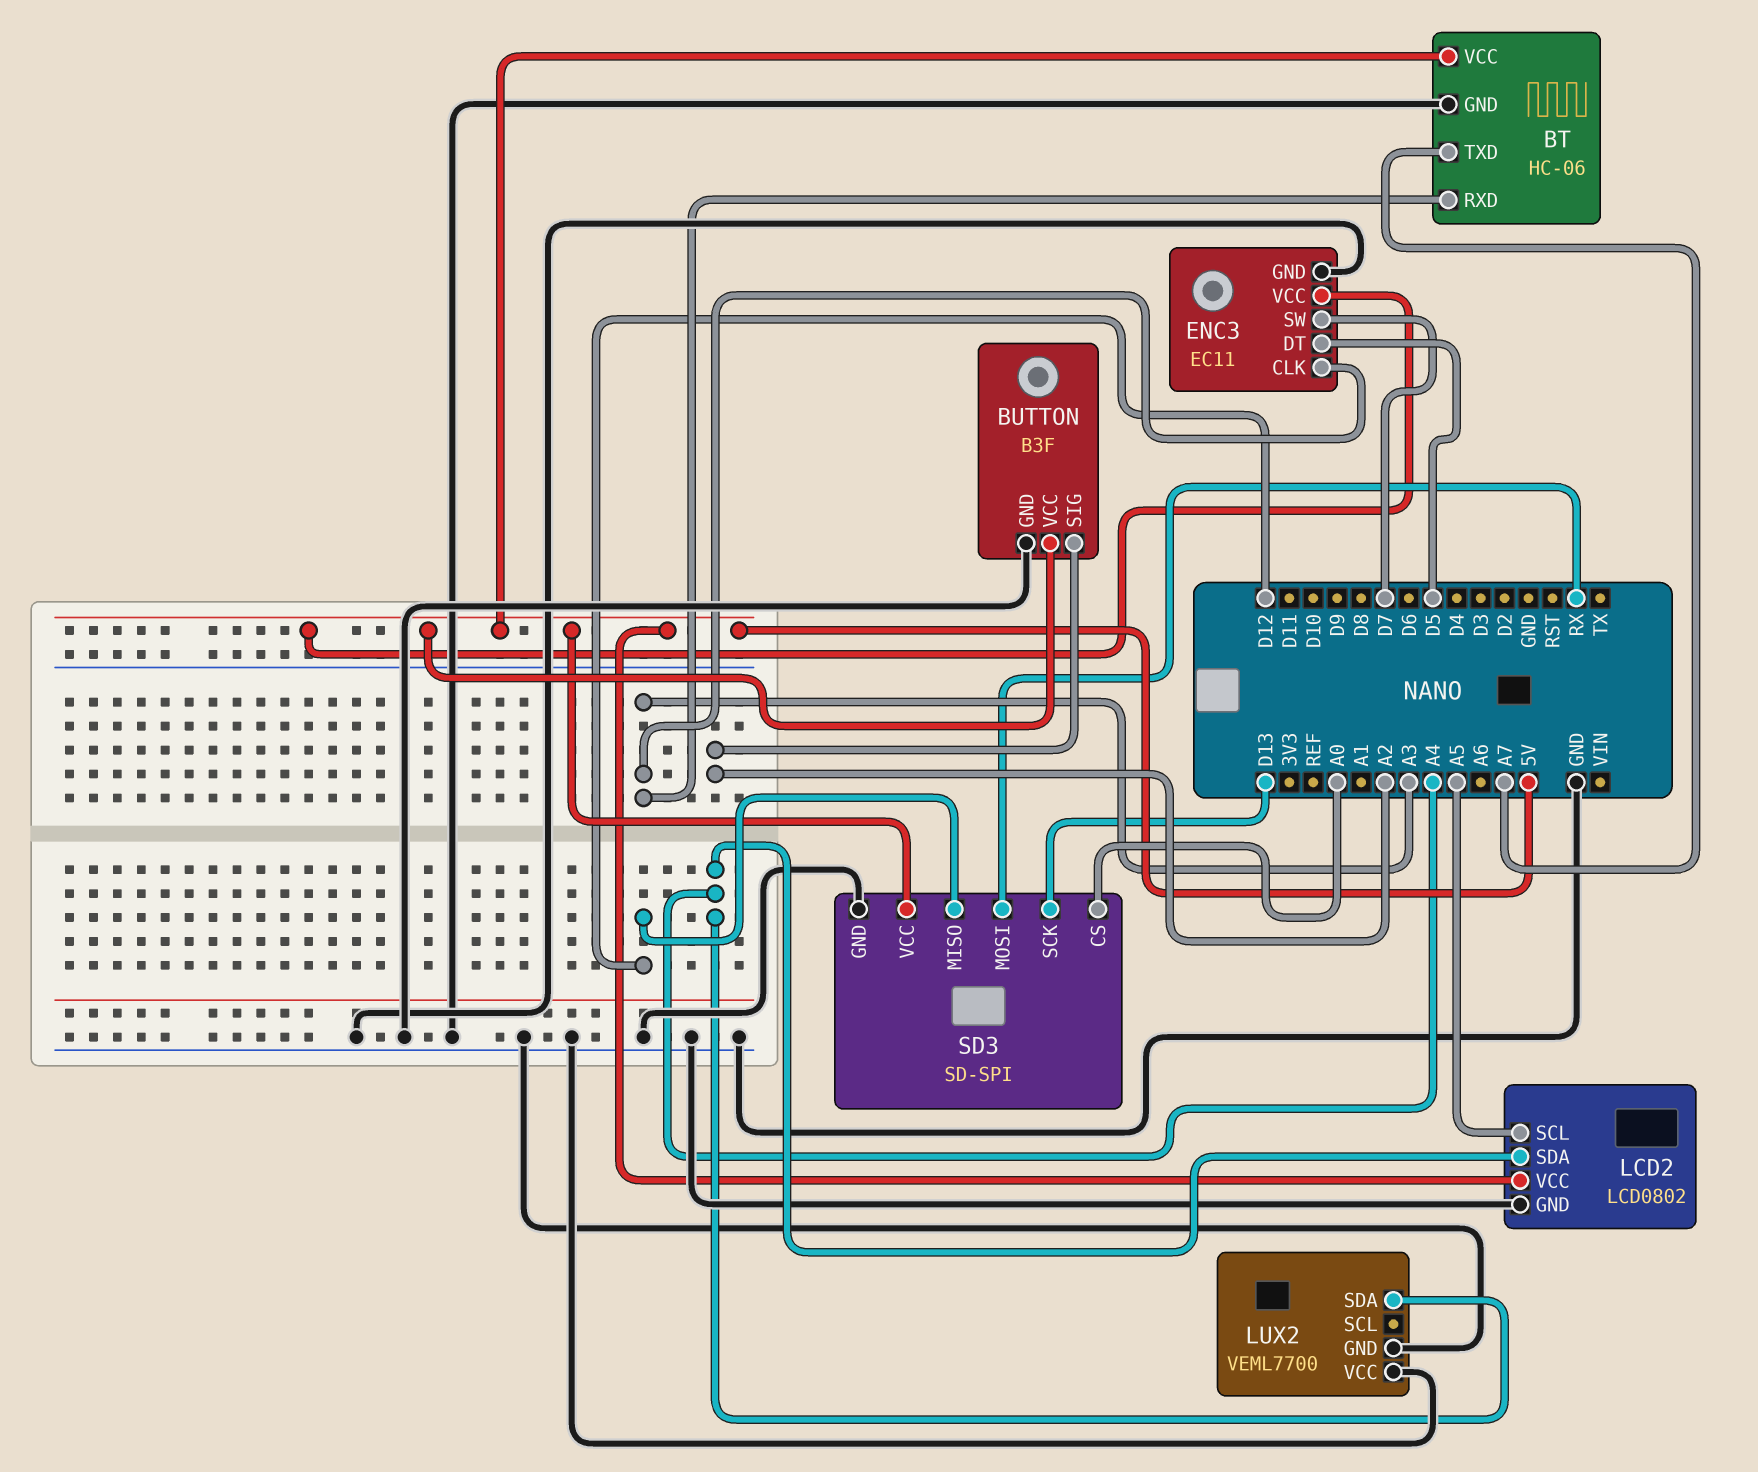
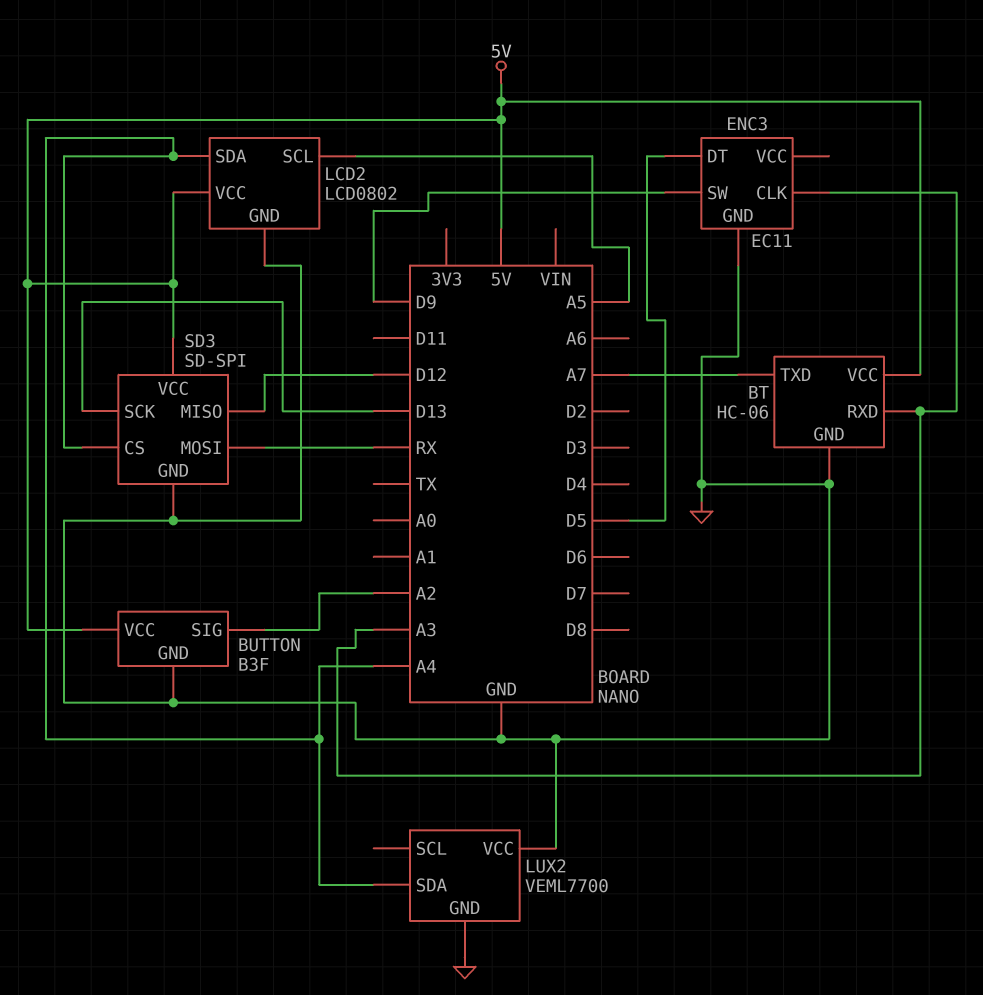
ENC3 pin SW: D7 -> D9
ENC3 pin VCC: 5V -> none
SD3 pin CS: A0 -> A4

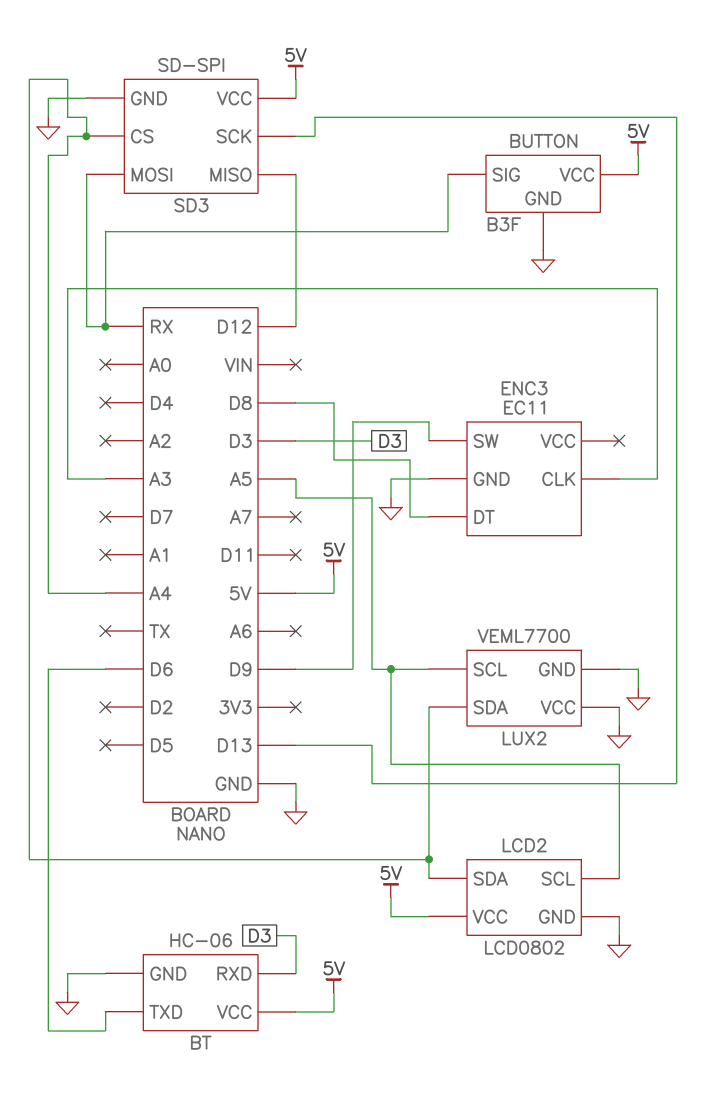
BT pin RXD: A3 -> D3
BT pin TXD: A7 -> D6
BUTTON pin SIG: A2 -> RX
ENC3 pin DT: D5 -> D8
LUX2 pin SCL: none -> A5

